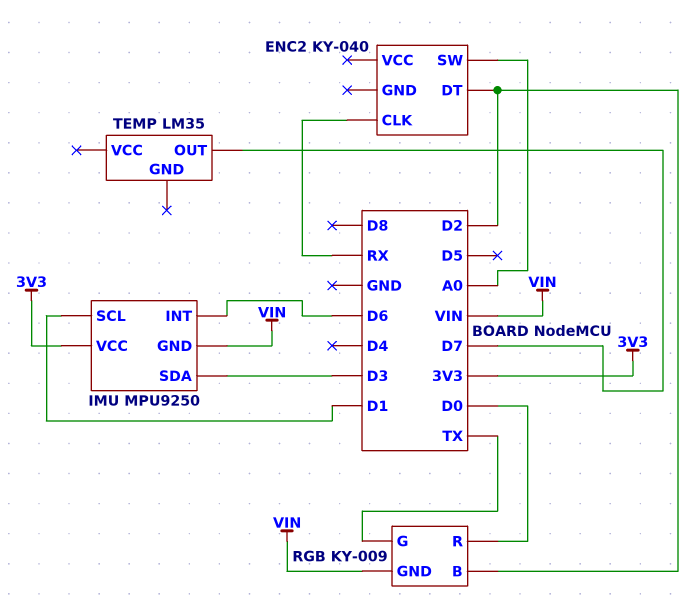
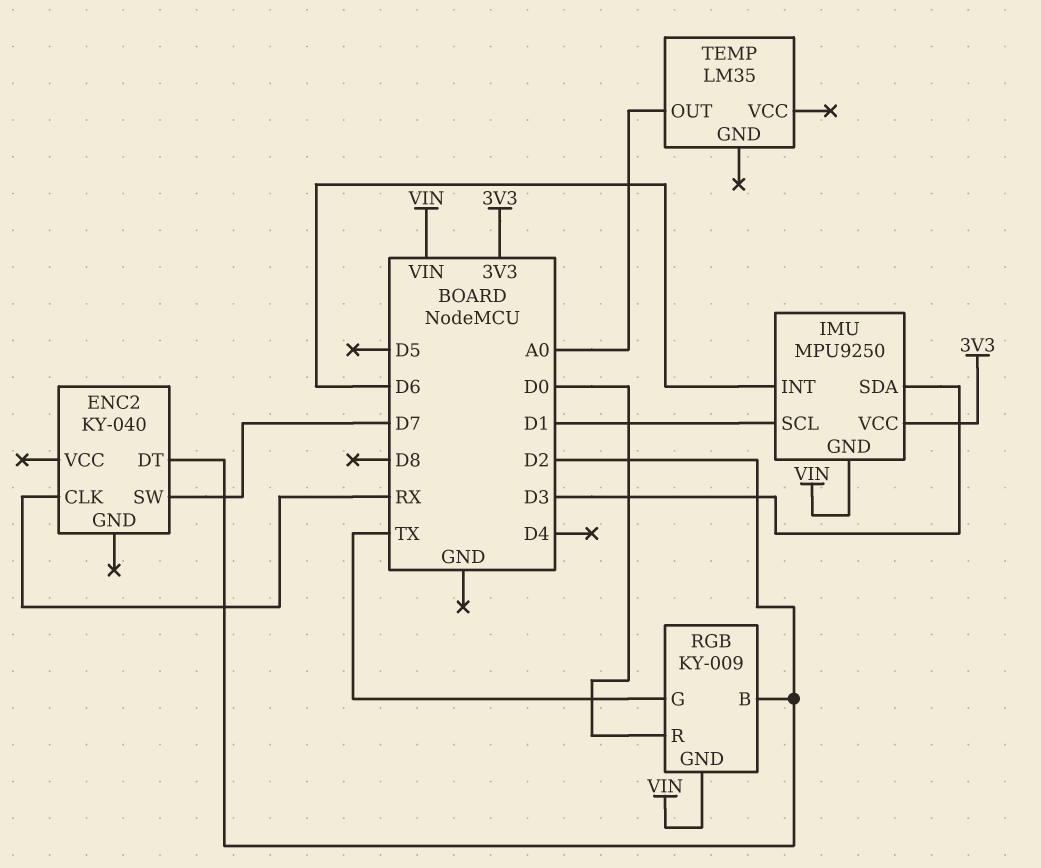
ENC2 pin SW: A0 -> D7
TEMP pin OUT: D7 -> A0

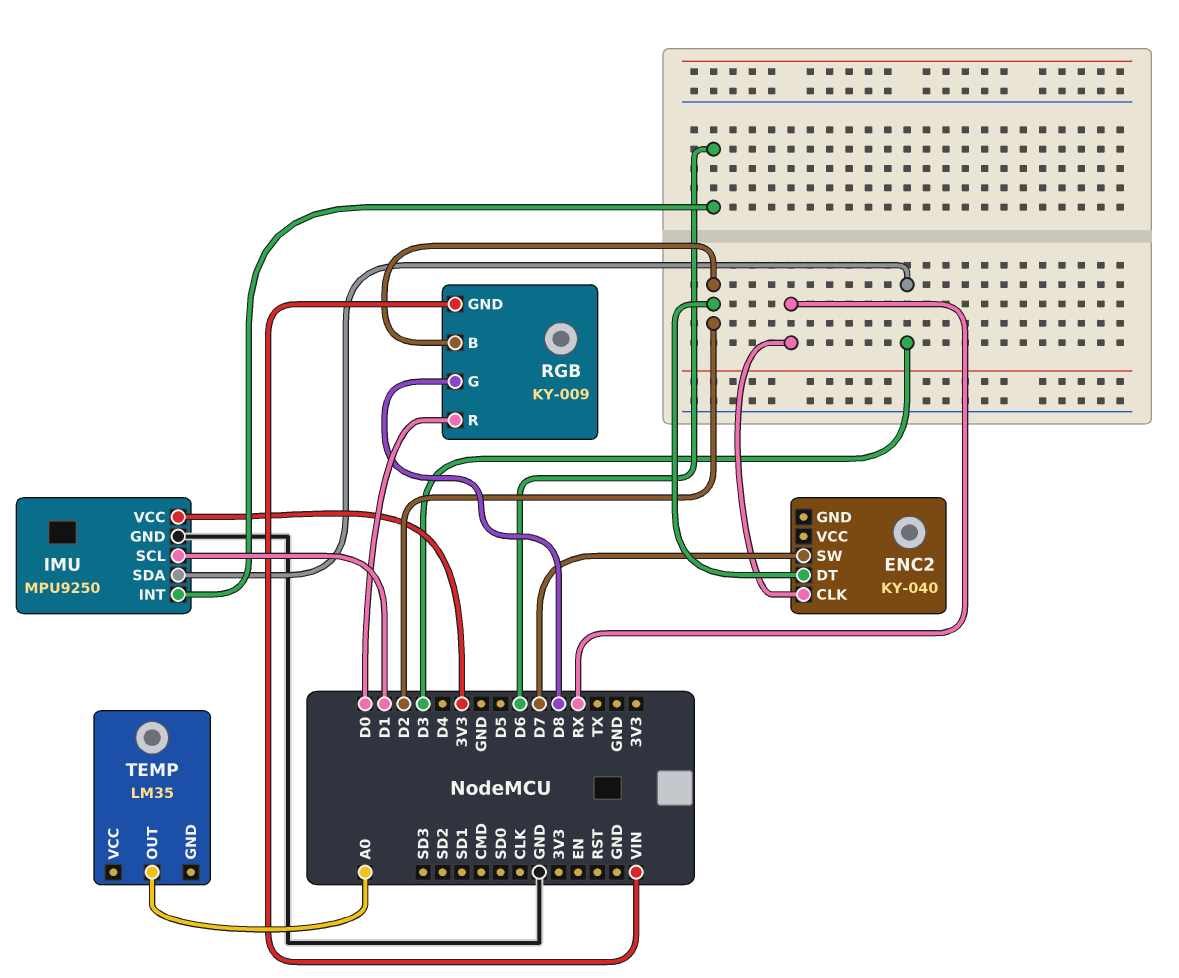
IMU pin GND: VIN -> GND
RGB pin G: TX -> D8

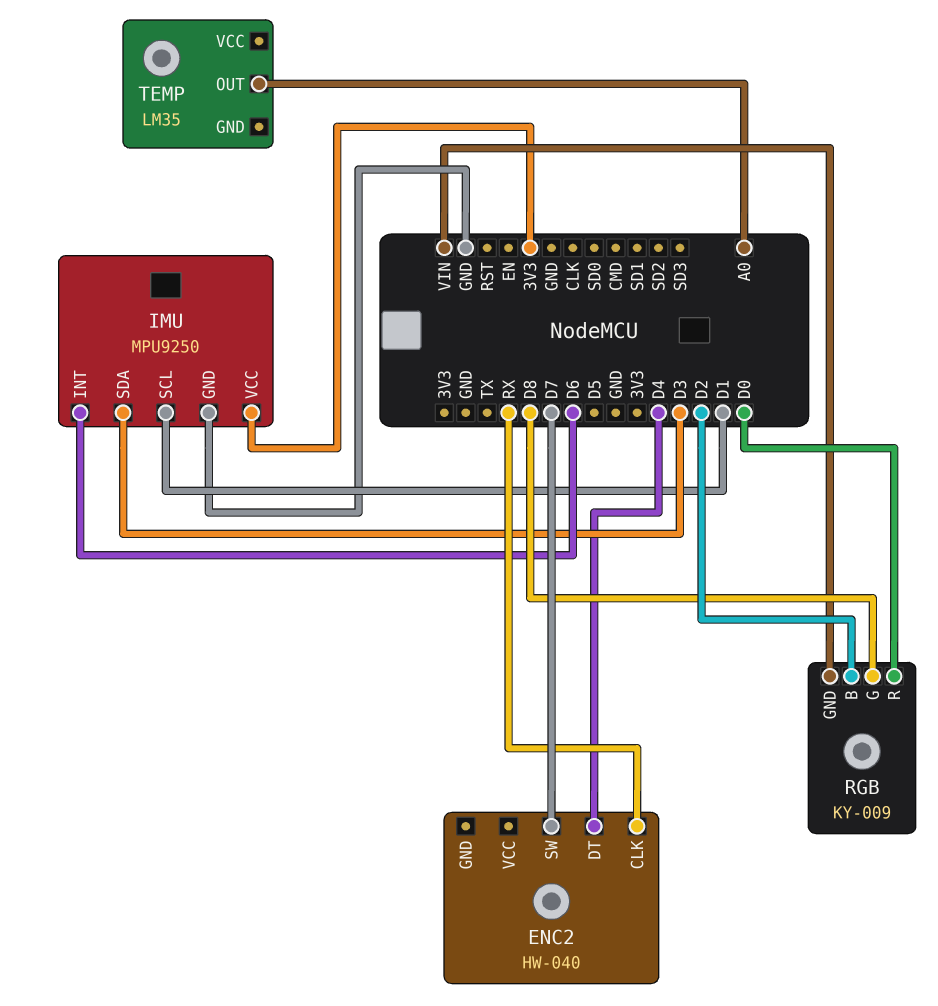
ENC2: KY-040 -> HW-040
ENC2 pin DT: D2 -> D4

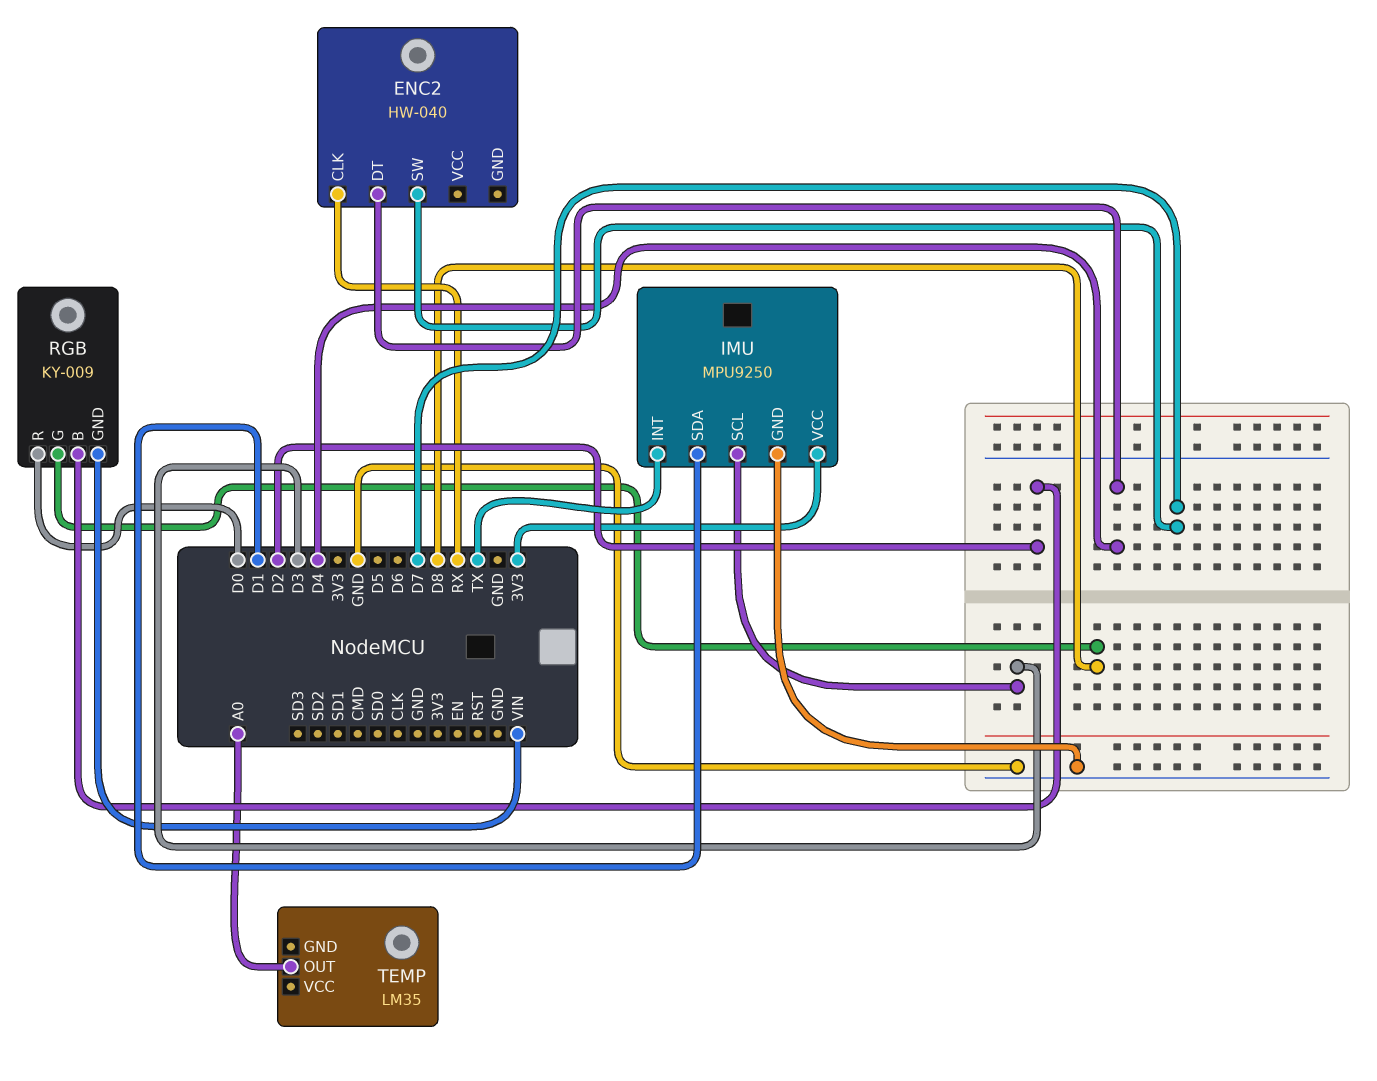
IMU pin INT: D6 -> TX
IMU pin SCL: D1 -> D3
IMU pin SDA: D3 -> D1

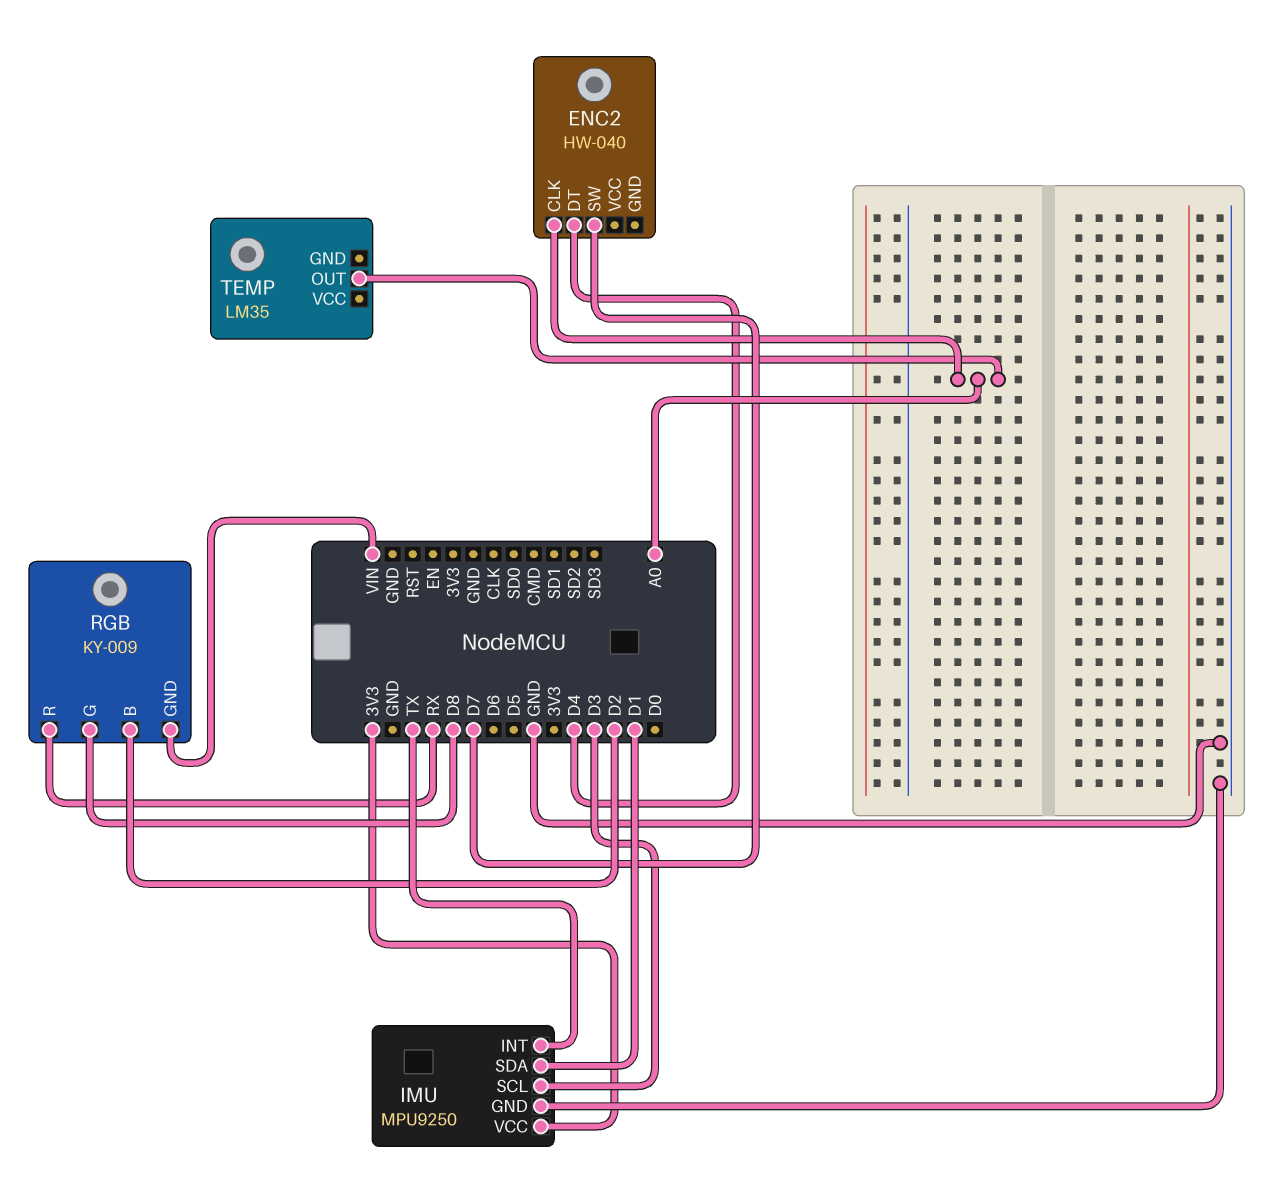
ENC2 pin CLK: RX -> A0
RGB pin R: D0 -> RX

